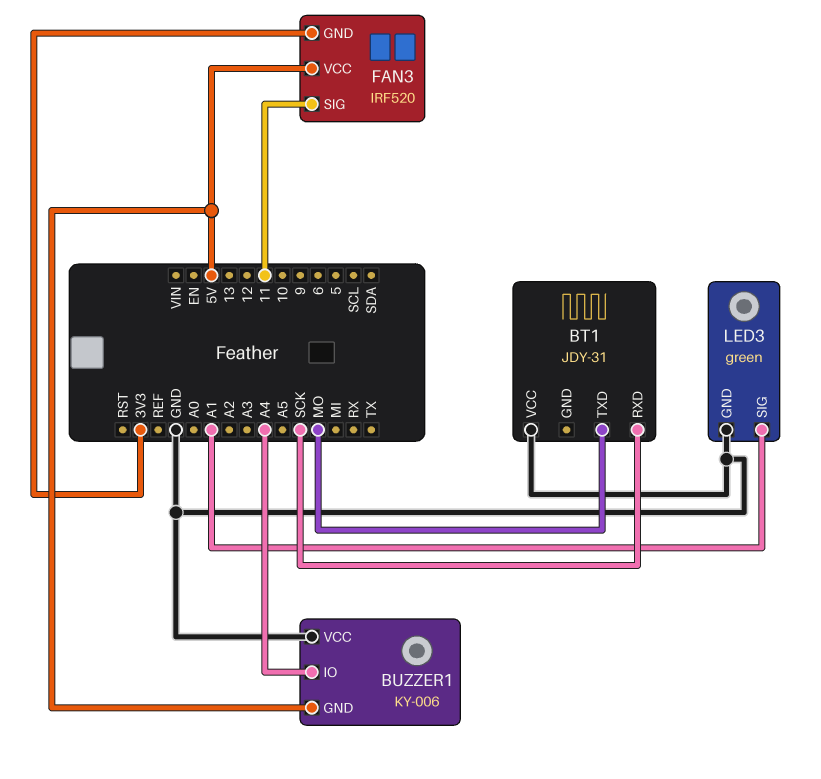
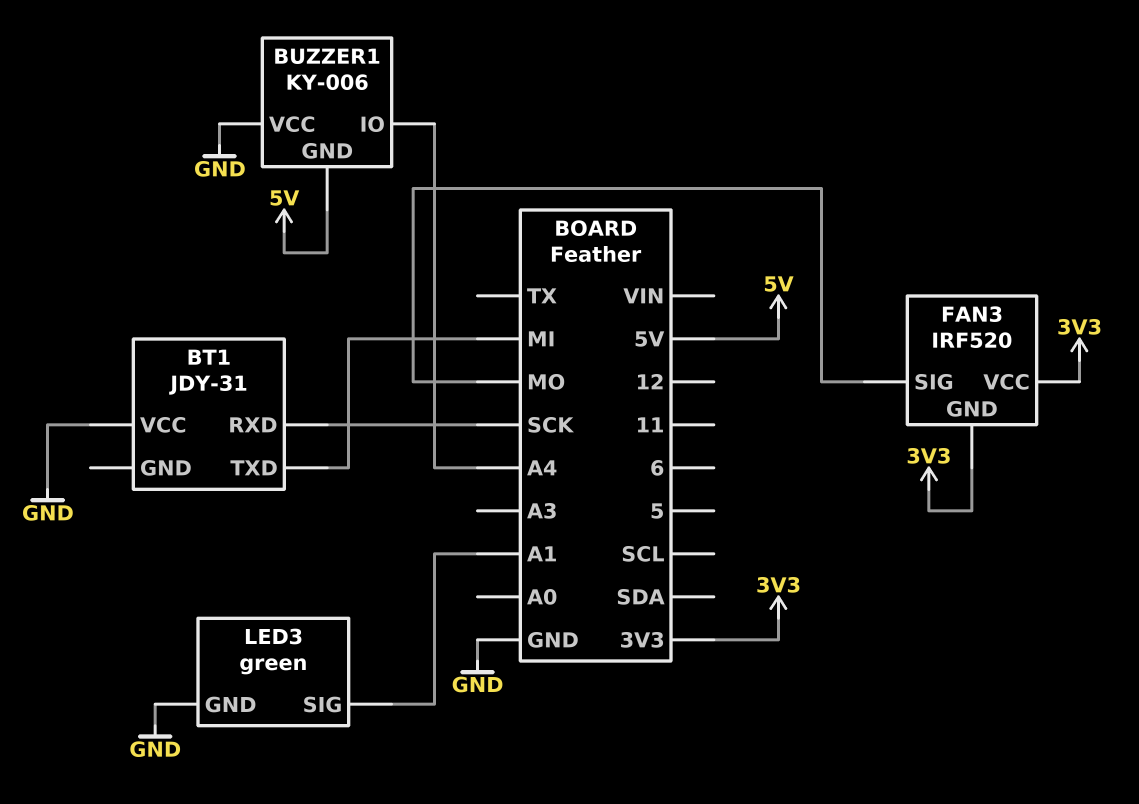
BT1 pin TXD: MO -> MI
FAN3 pin SIG: 11 -> MO
FAN3 pin VCC: 5V -> 3V3

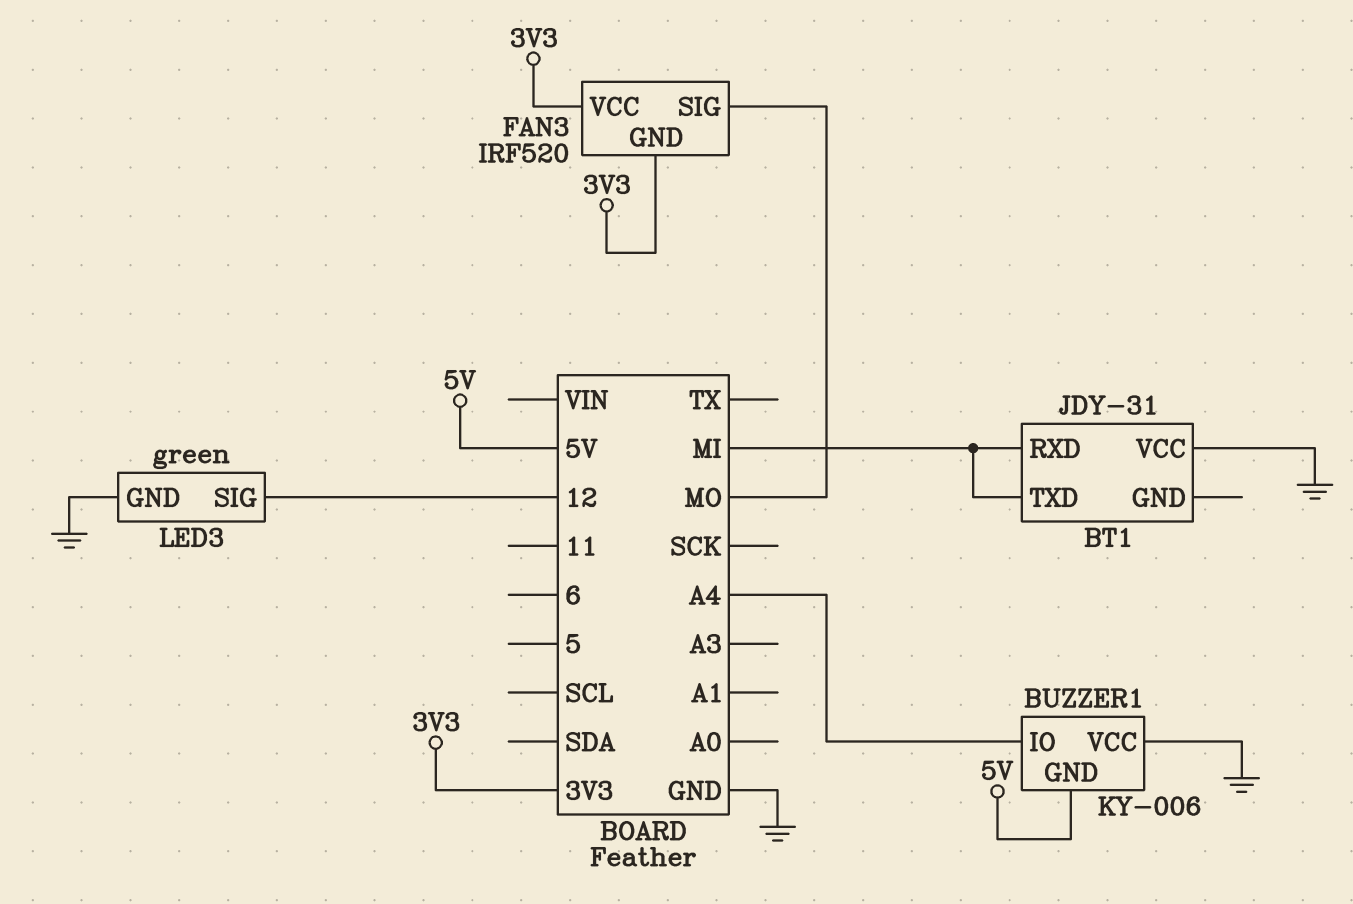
BT1 pin RXD: SCK -> MI
LED3 pin SIG: A1 -> 12

